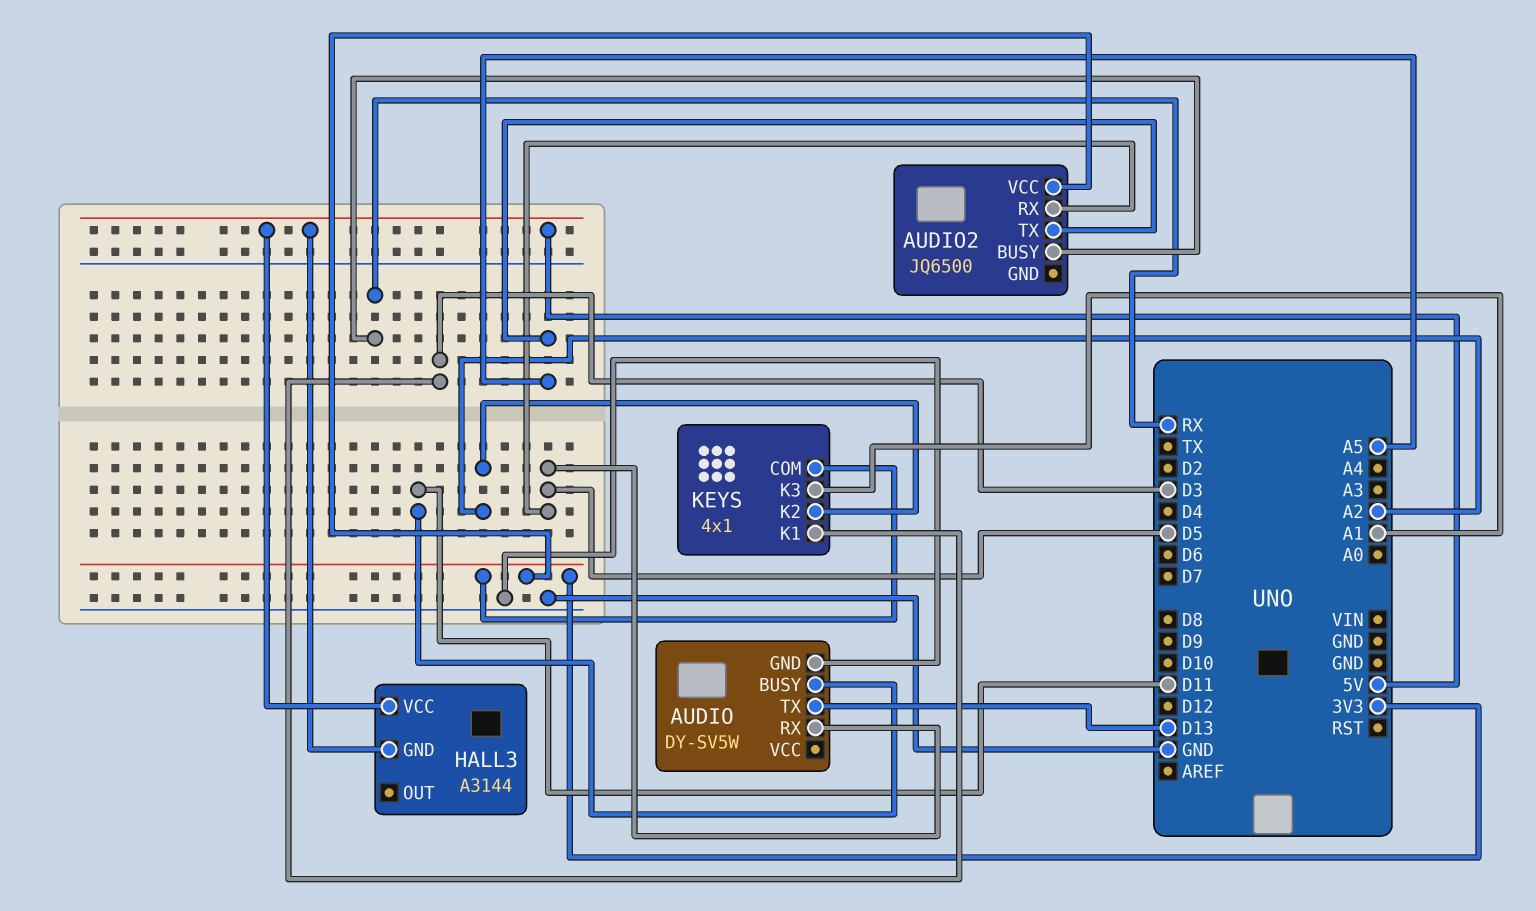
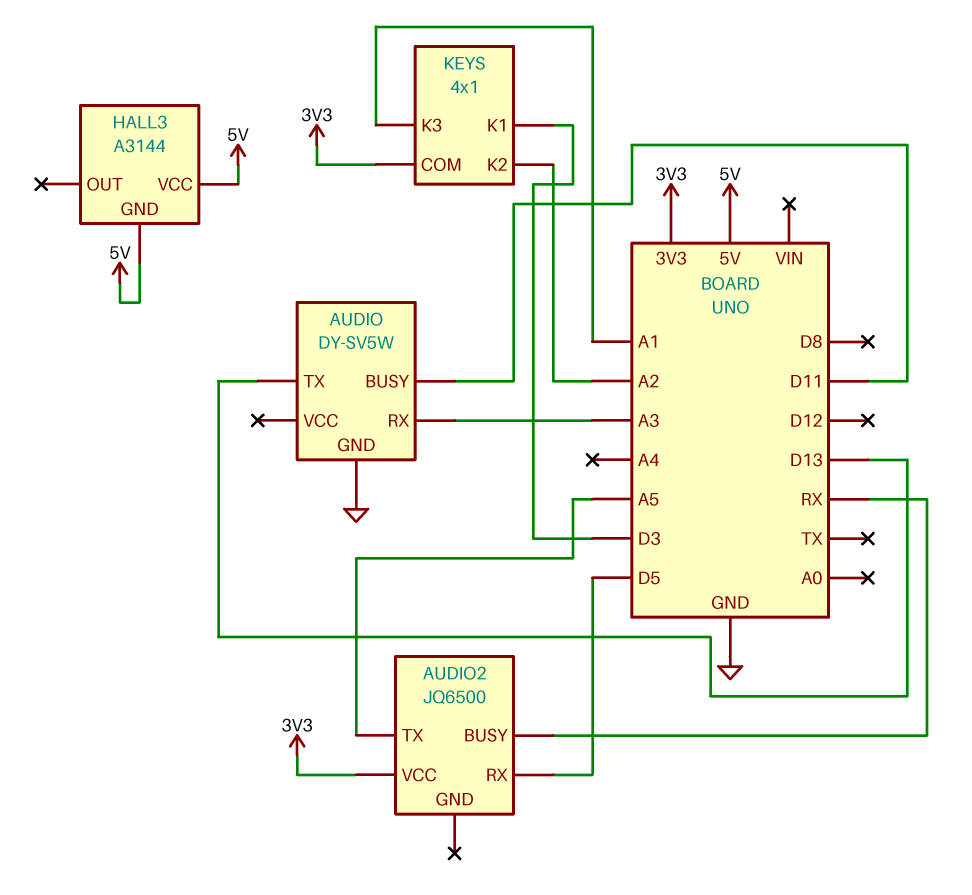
AUDIO pin RX: D5 -> A3

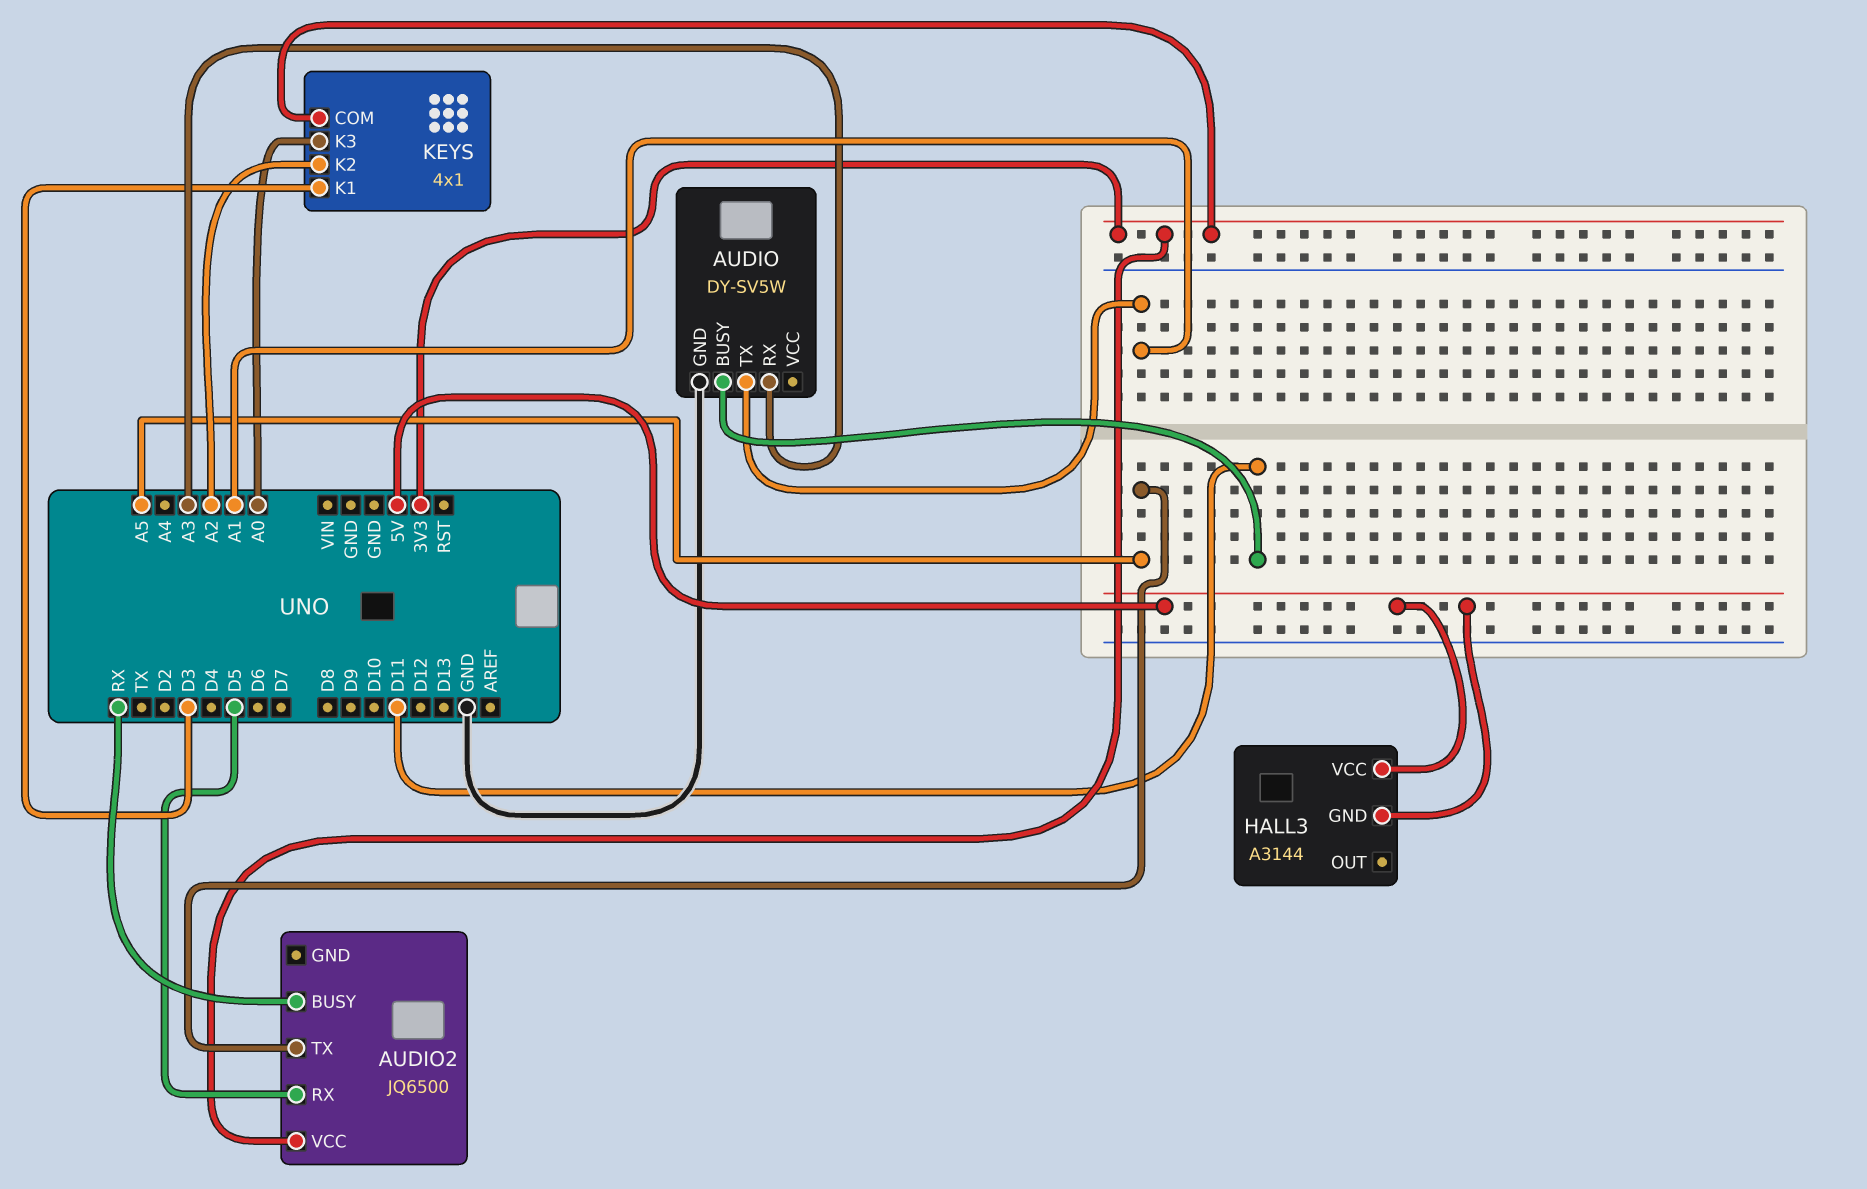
AUDIO pin TX: D13 -> A1
KEYS pin K3: A1 -> A0

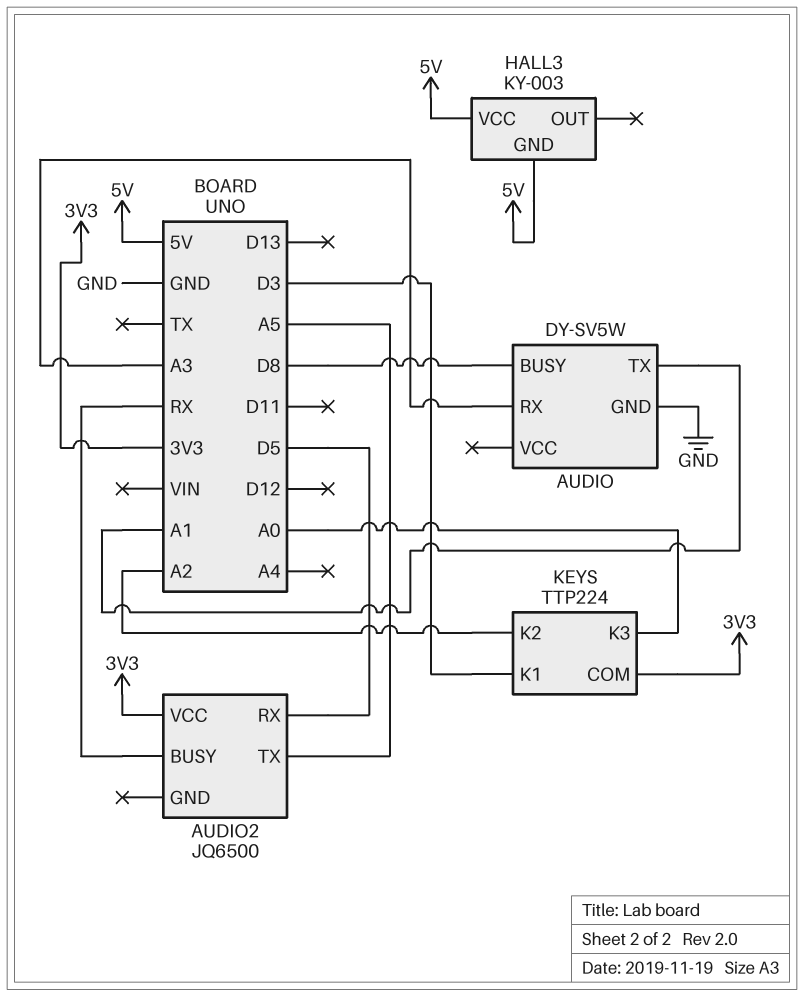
AUDIO pin BUSY: D11 -> D8
HALL3: A3144 -> KY-003
KEYS: 4x1 -> TTP224

